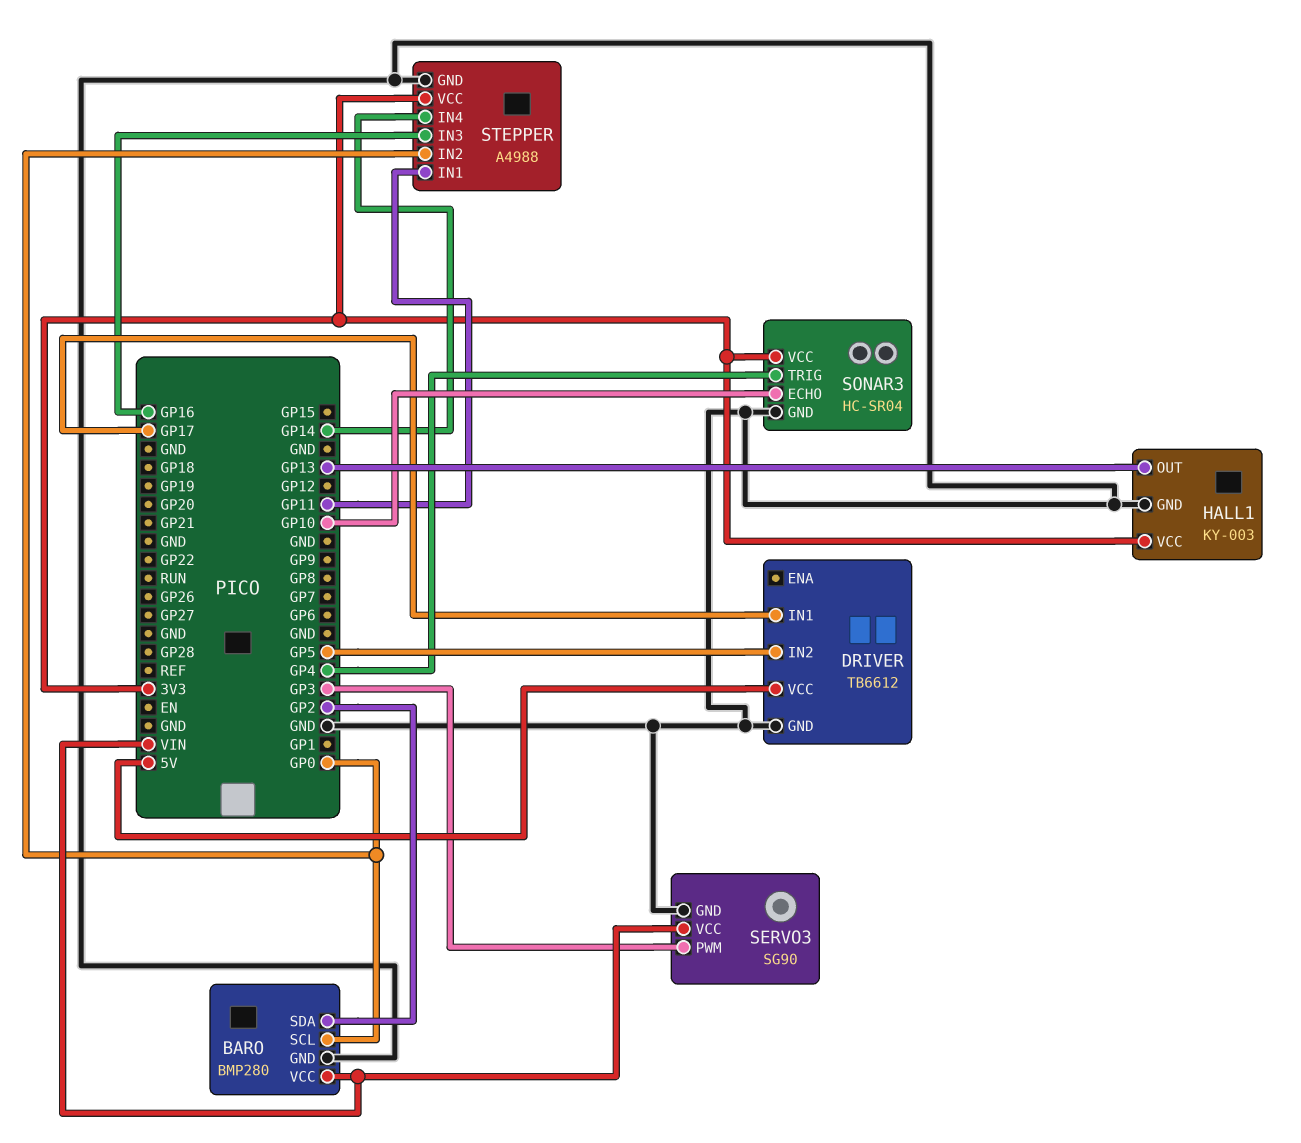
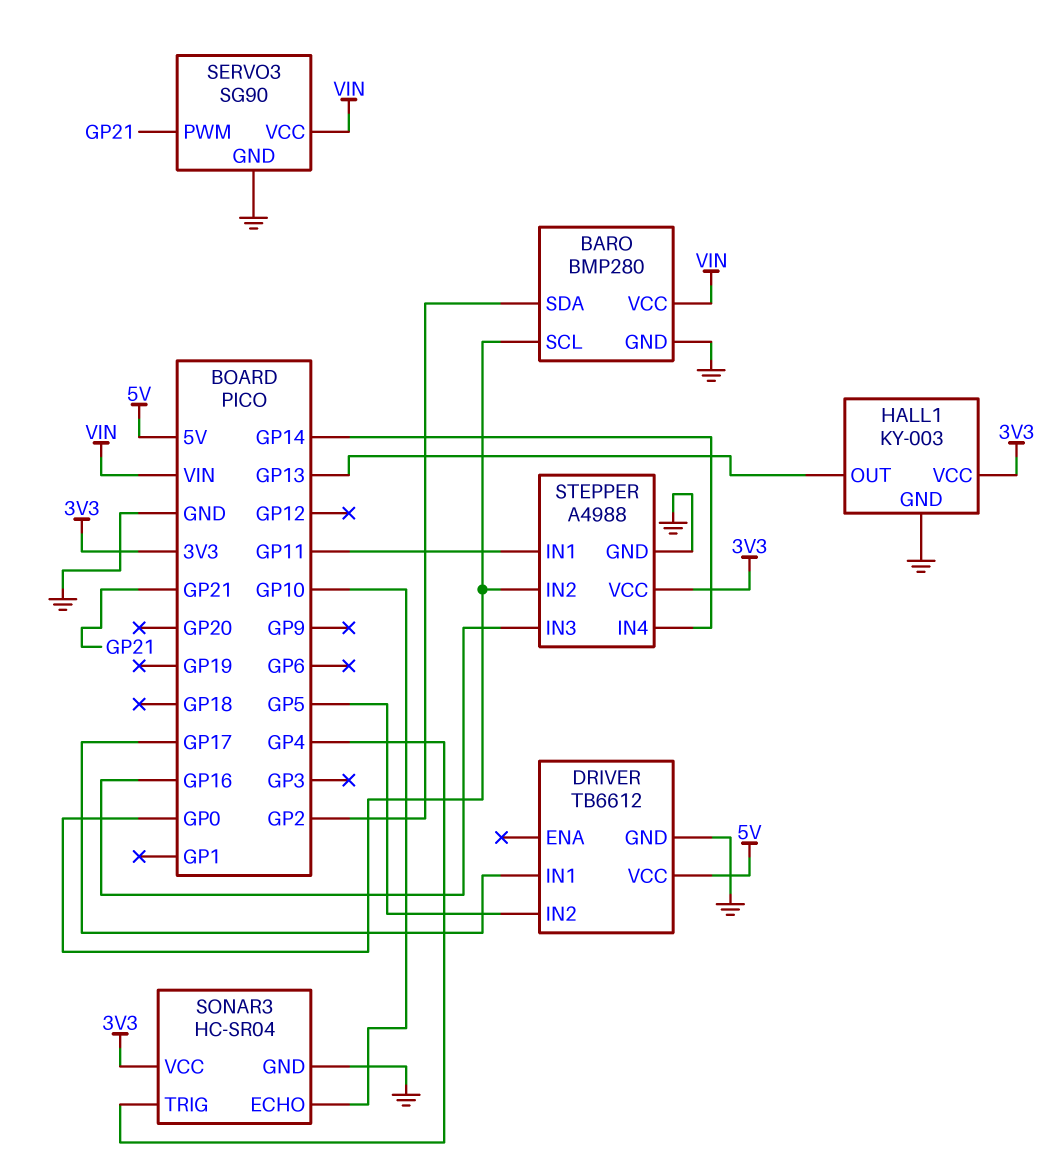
SERVO3 pin PWM: GP3 -> GP21

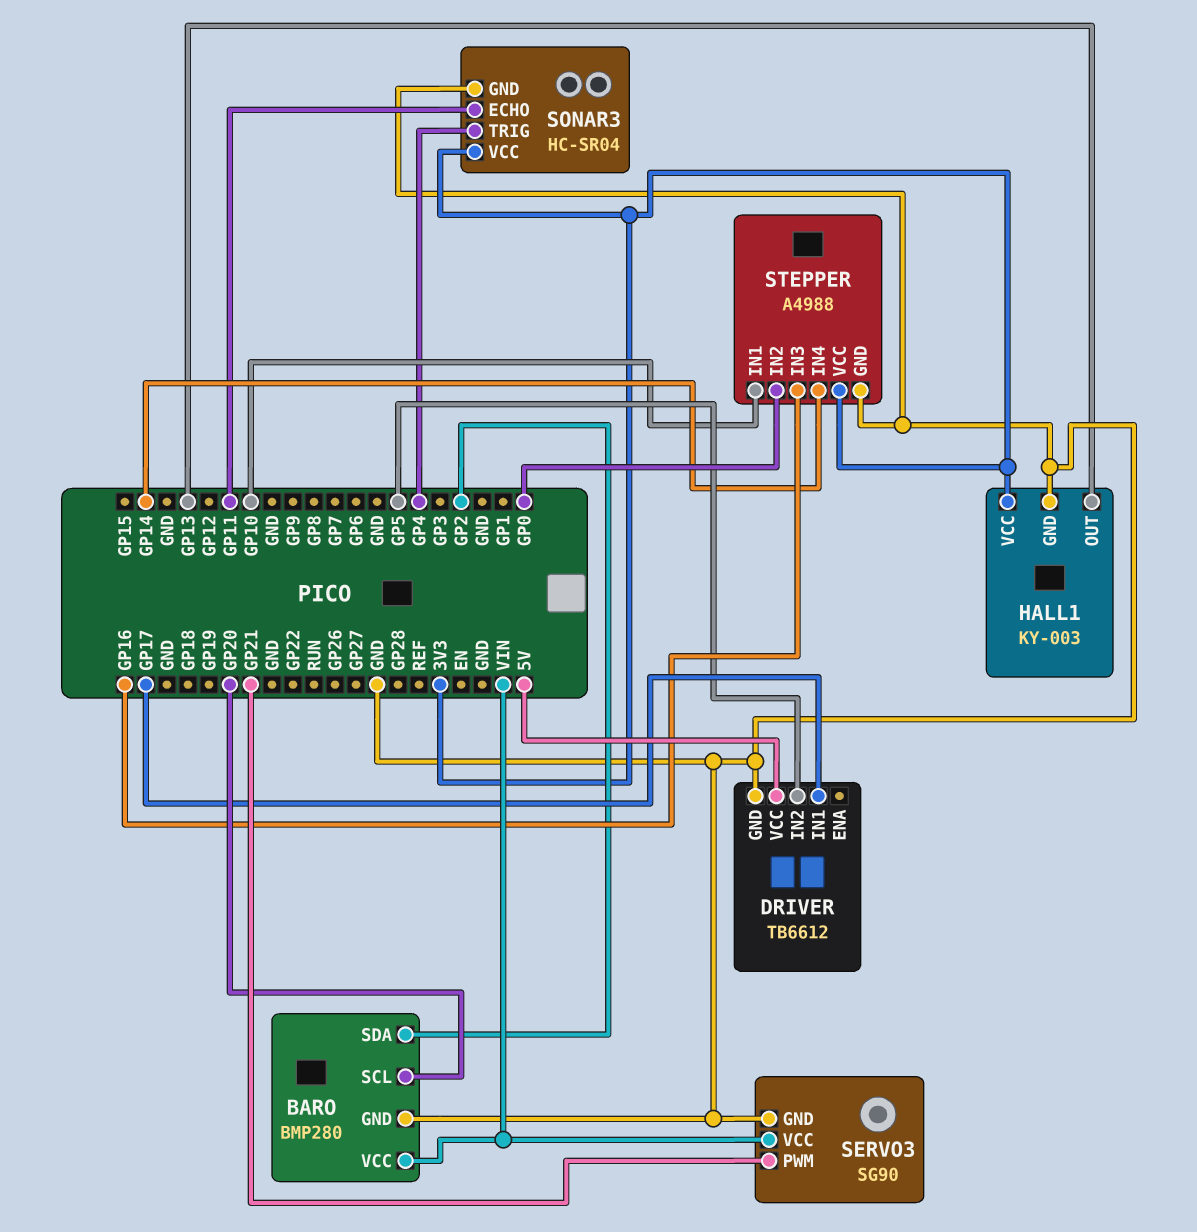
BARO pin SCL: GP0 -> GP20
SONAR3 pin ECHO: GP10 -> GP11
STEPPER pin IN1: GP11 -> GP10

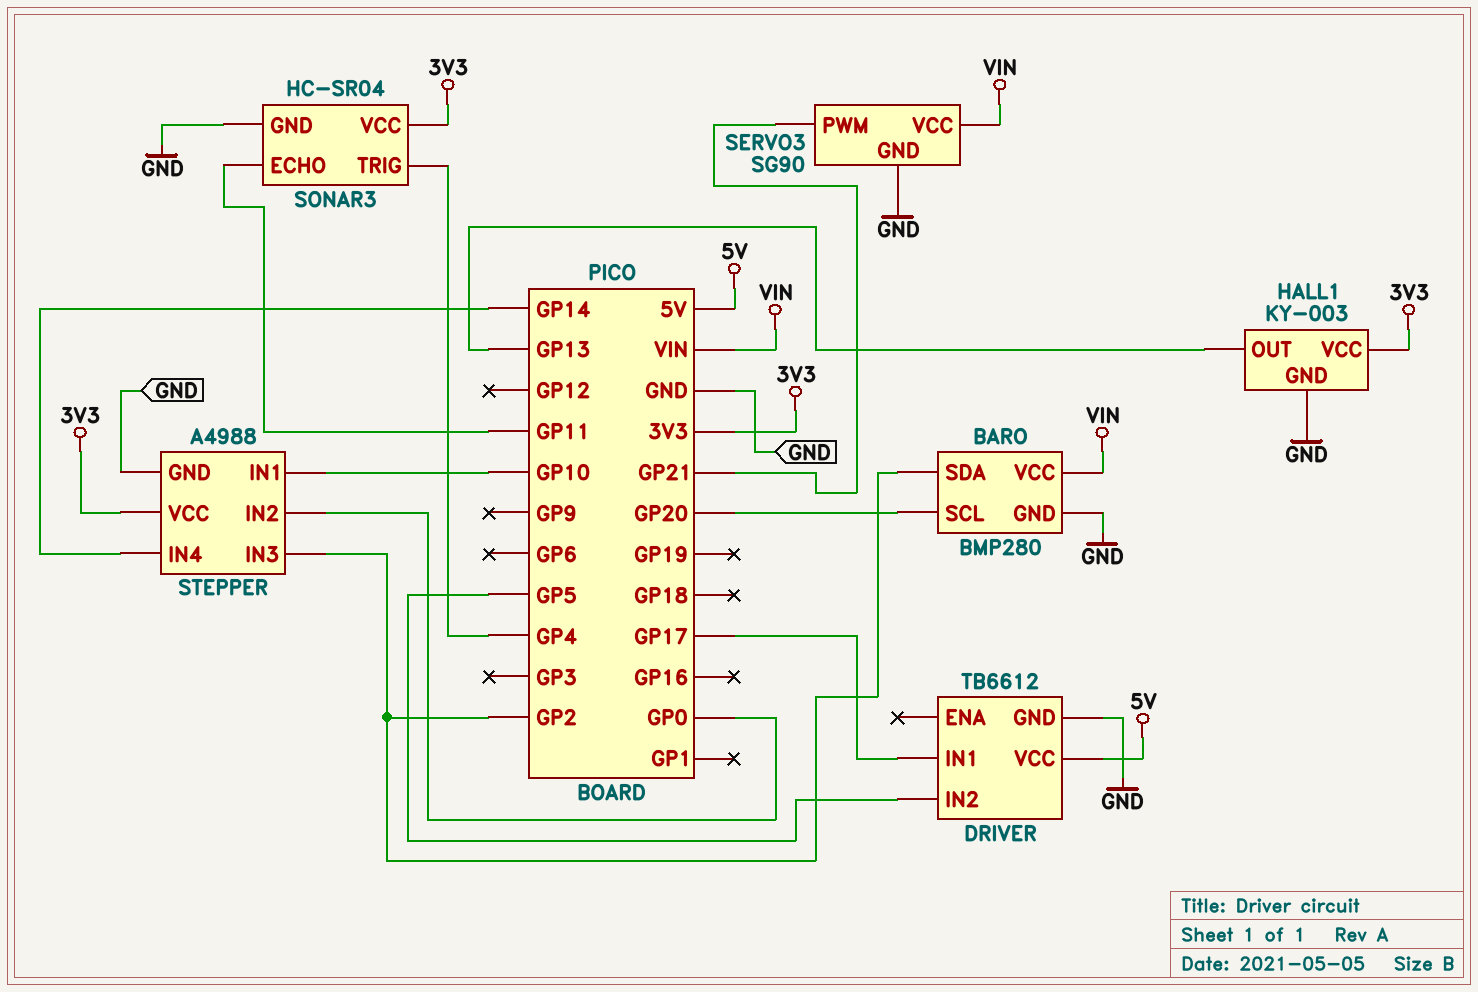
STEPPER pin IN3: GP16 -> GP2

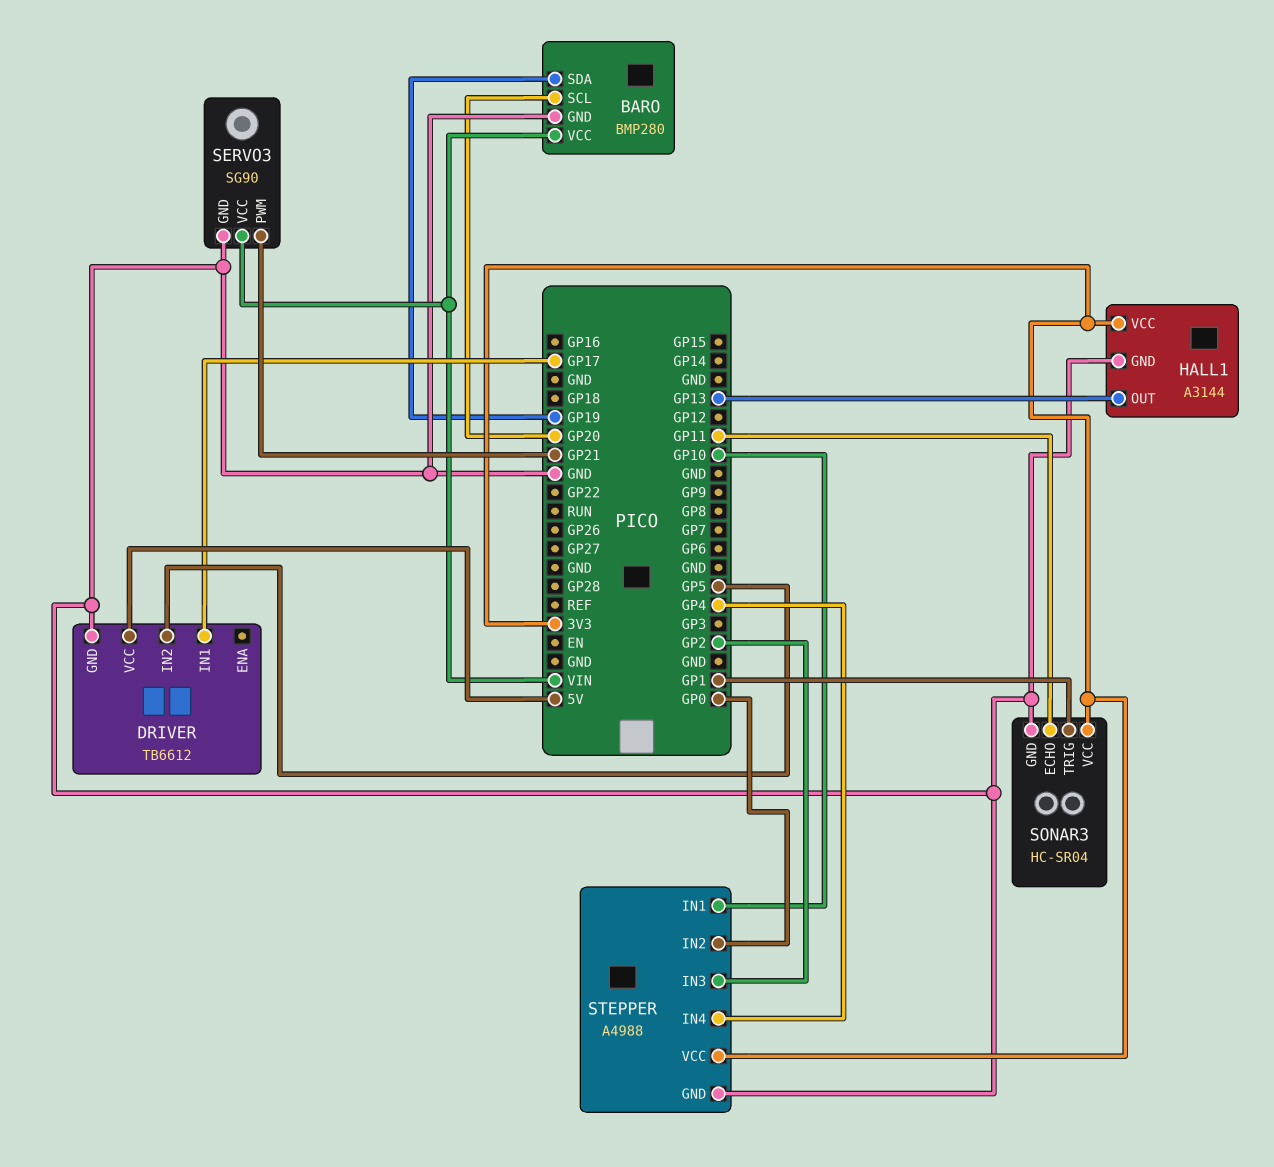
BARO pin SDA: GP2 -> GP19
HALL1: KY-003 -> A3144
SONAR3 pin TRIG: GP4 -> GP1
STEPPER pin IN4: GP14 -> GP4

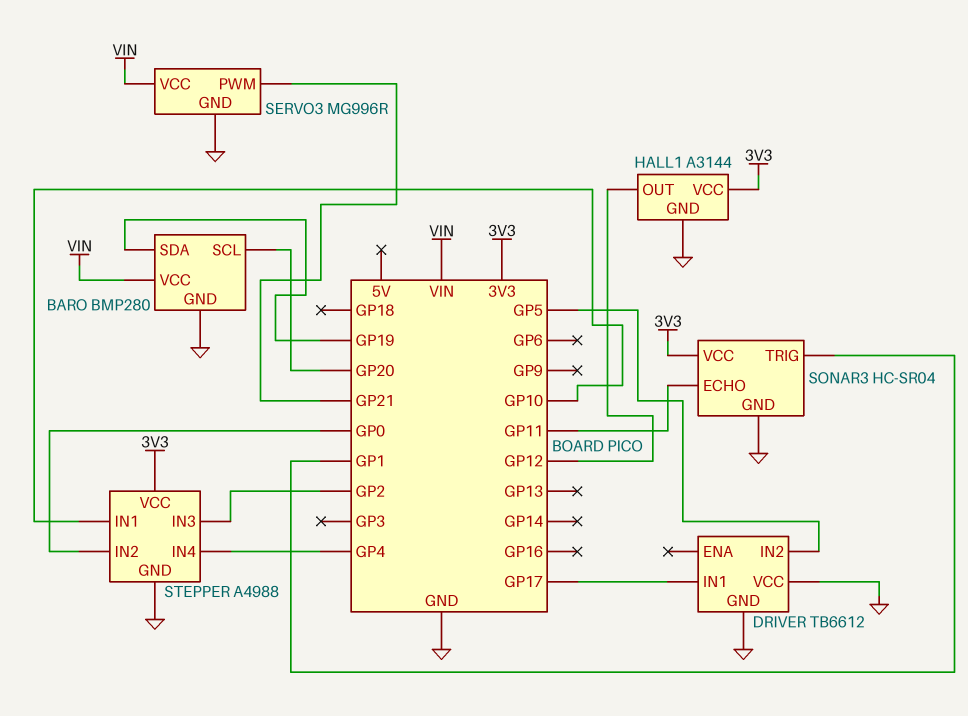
DRIVER pin VCC: 5V -> GND
HALL1 pin OUT: GP13 -> GP12
SERVO3: SG90 -> MG996R

